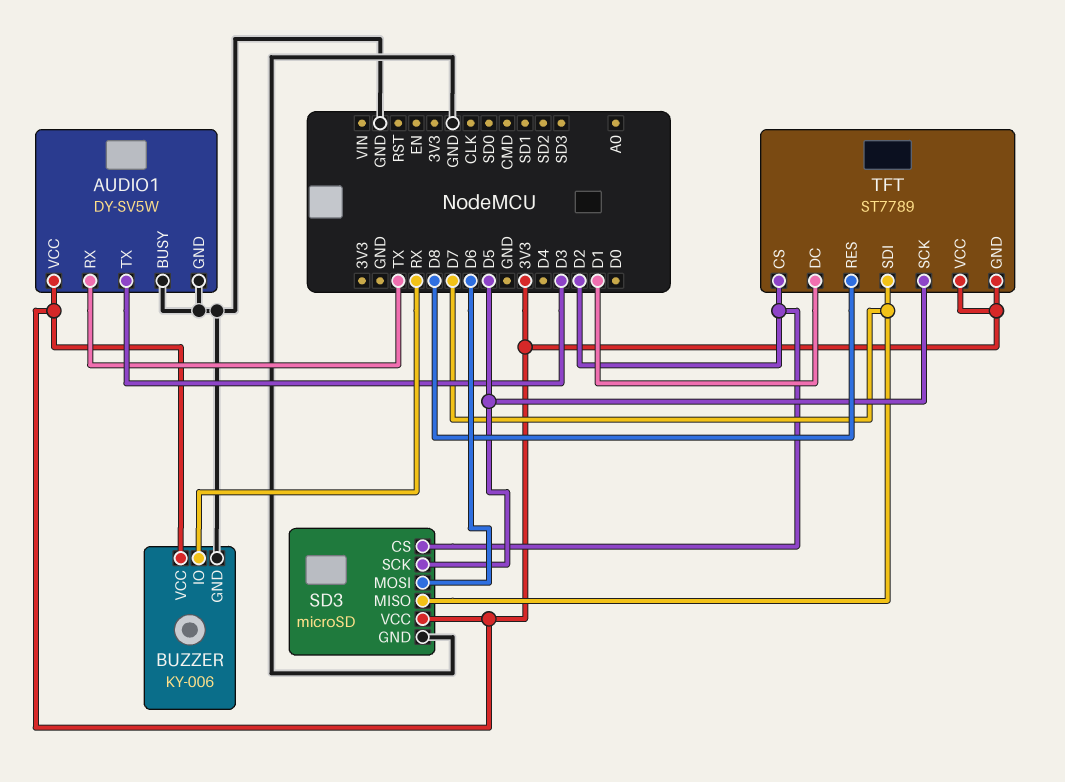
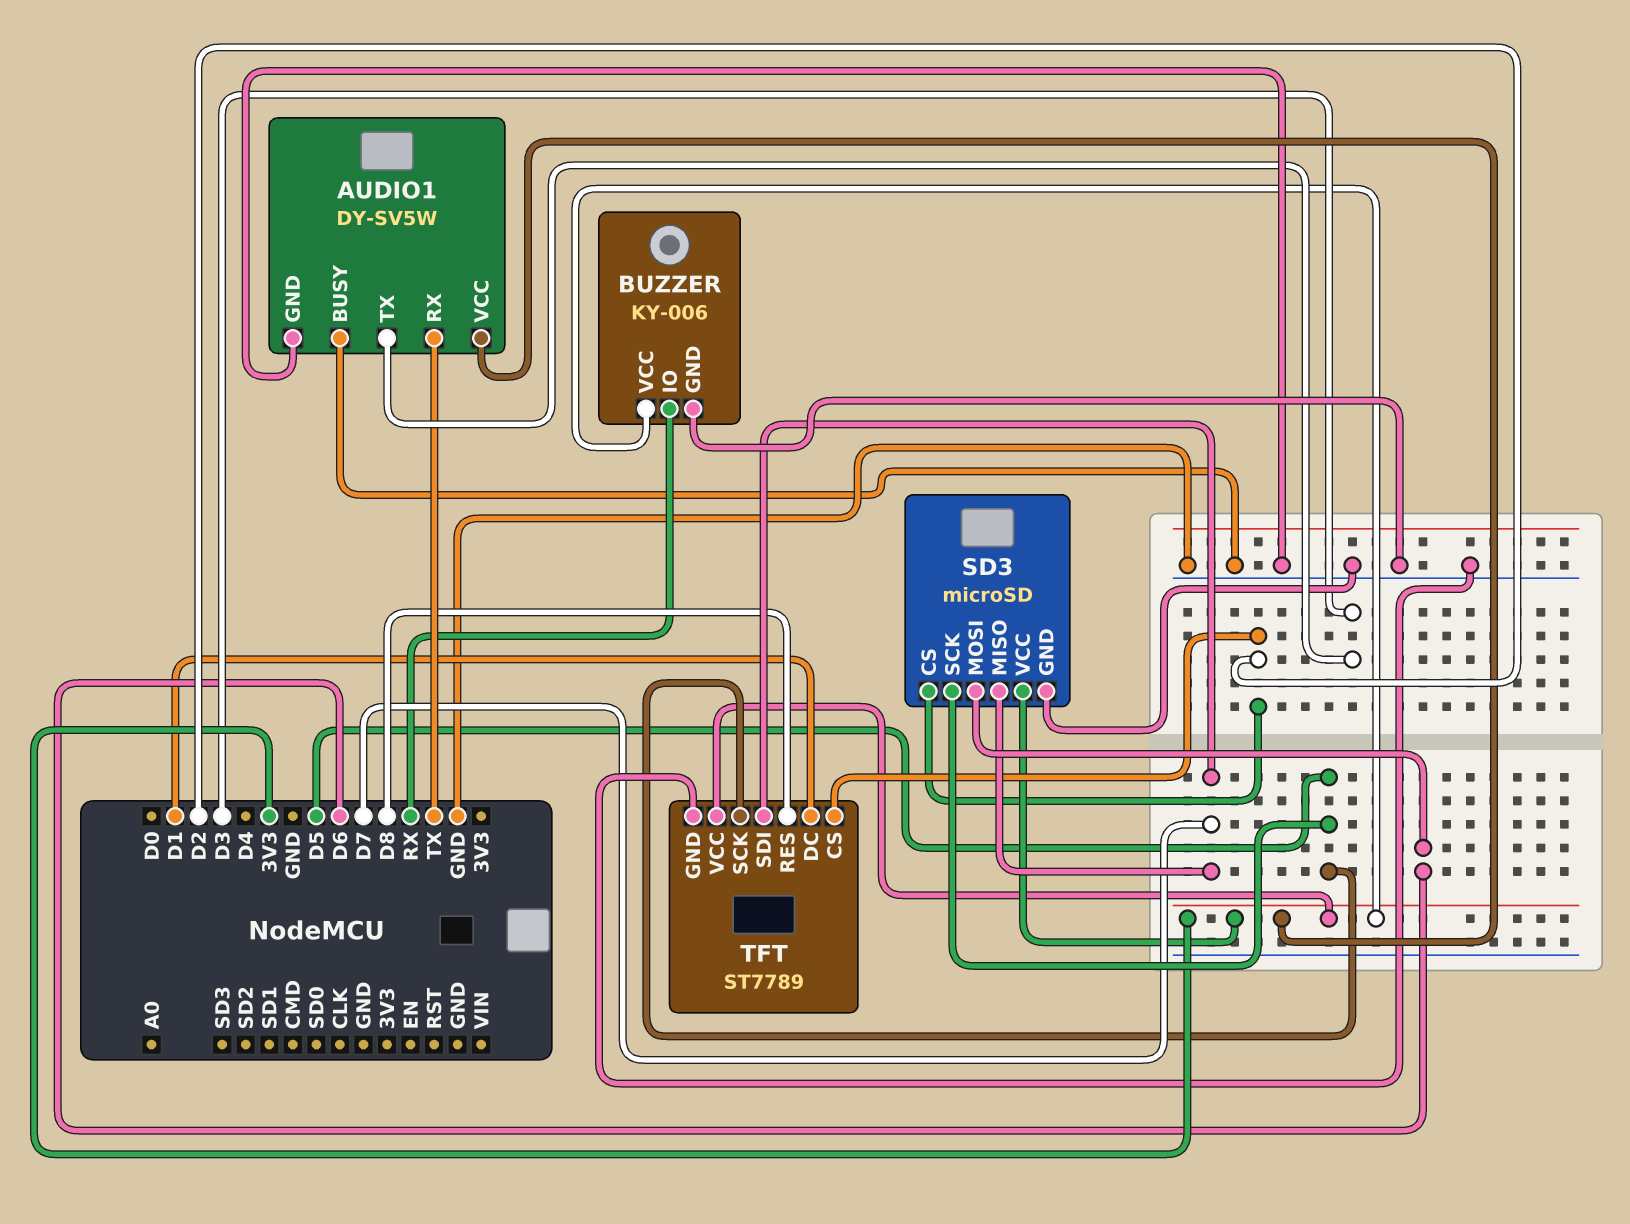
TFT pin GND: 3V3 -> GND

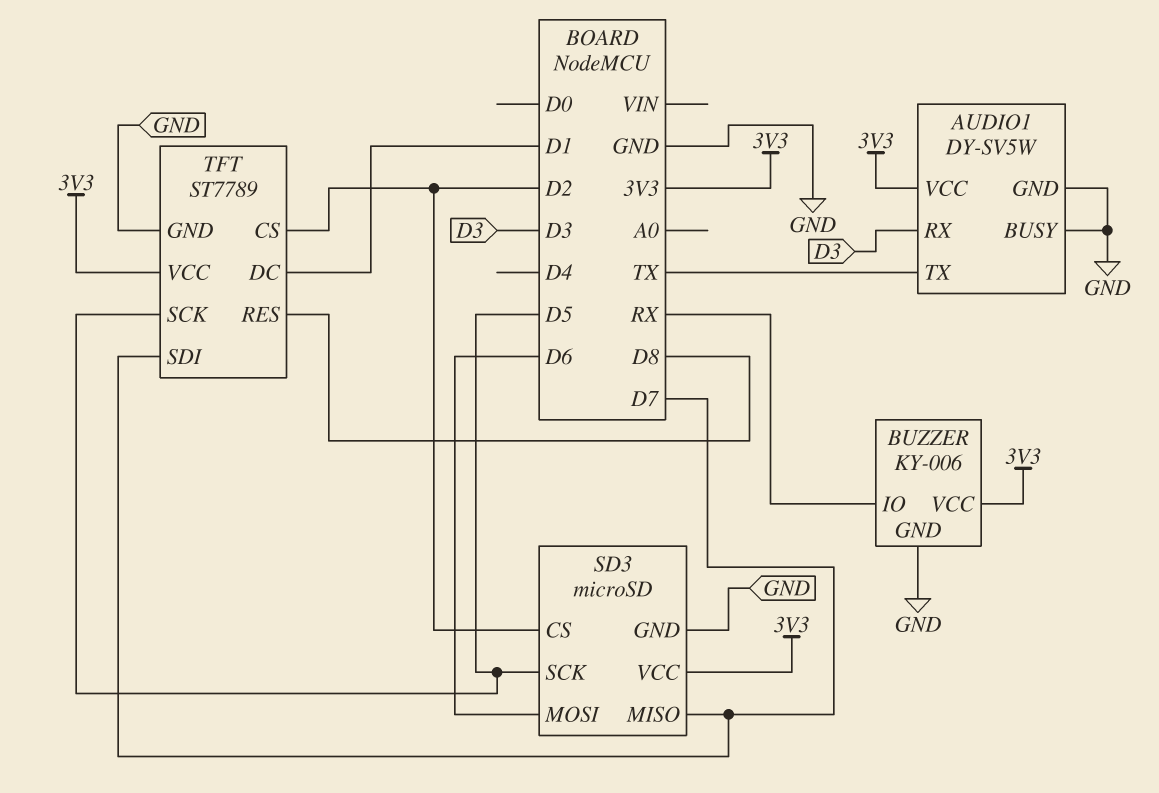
AUDIO1 pin RX: TX -> D3
AUDIO1 pin TX: D3 -> TX

